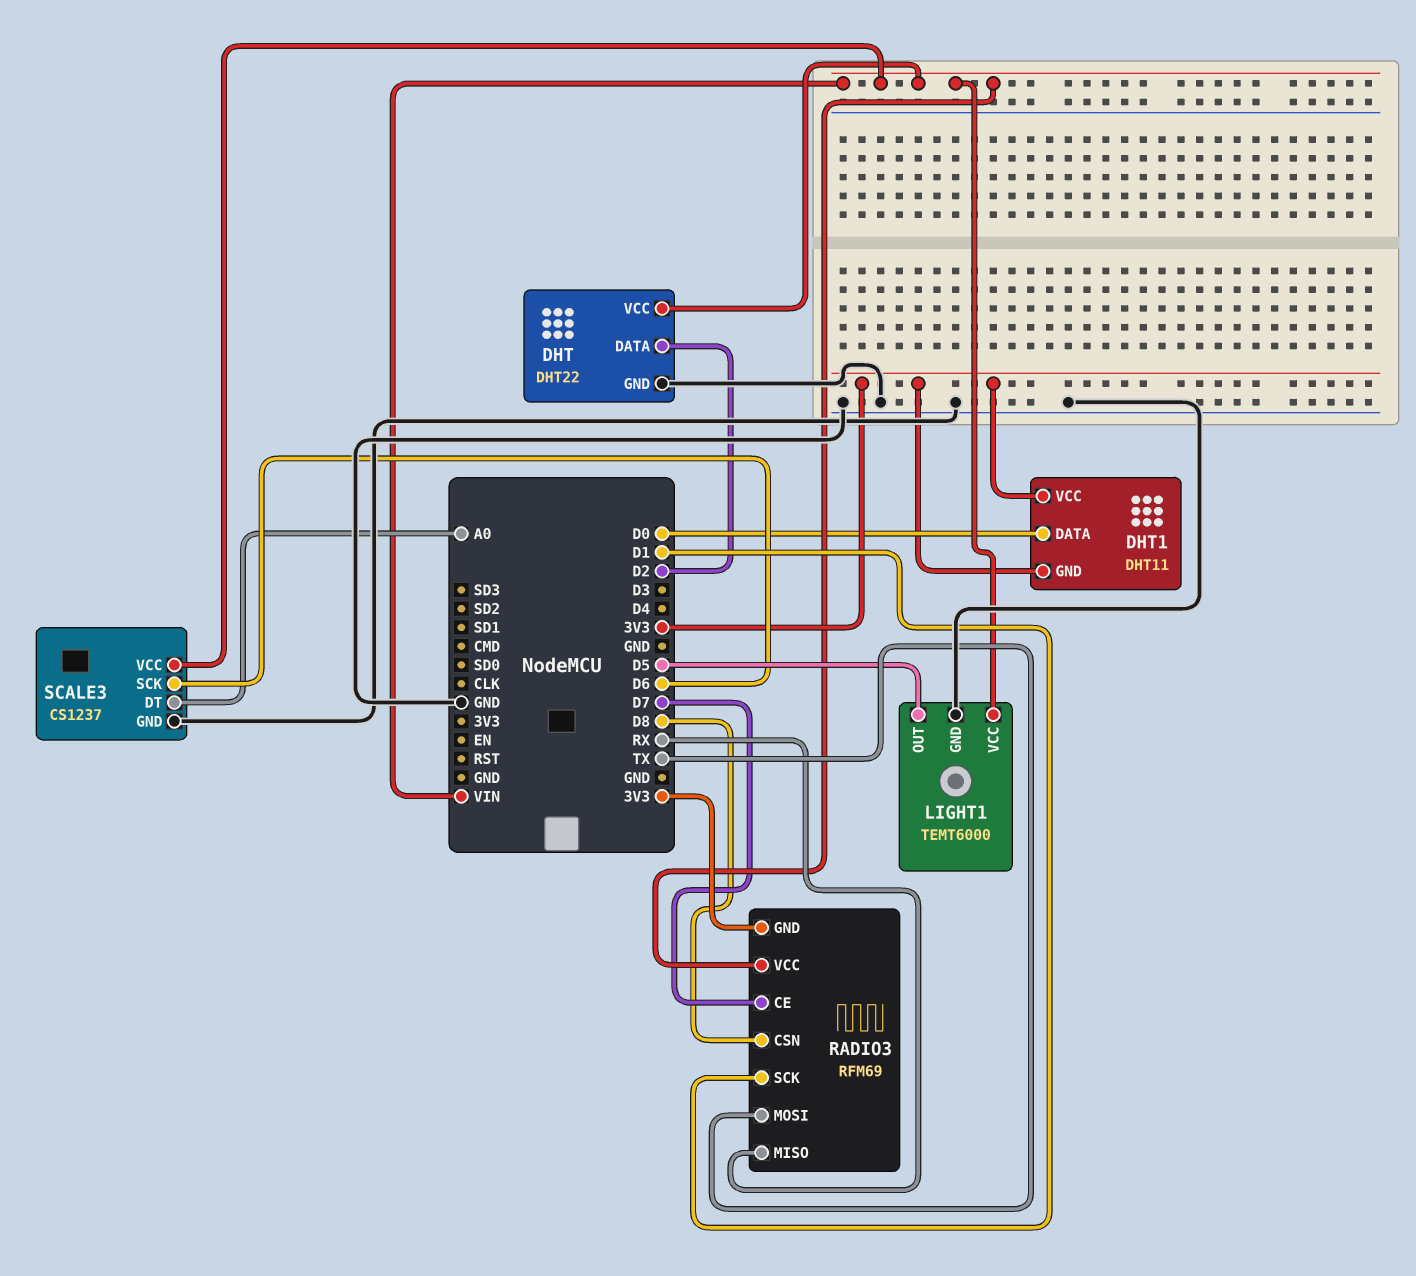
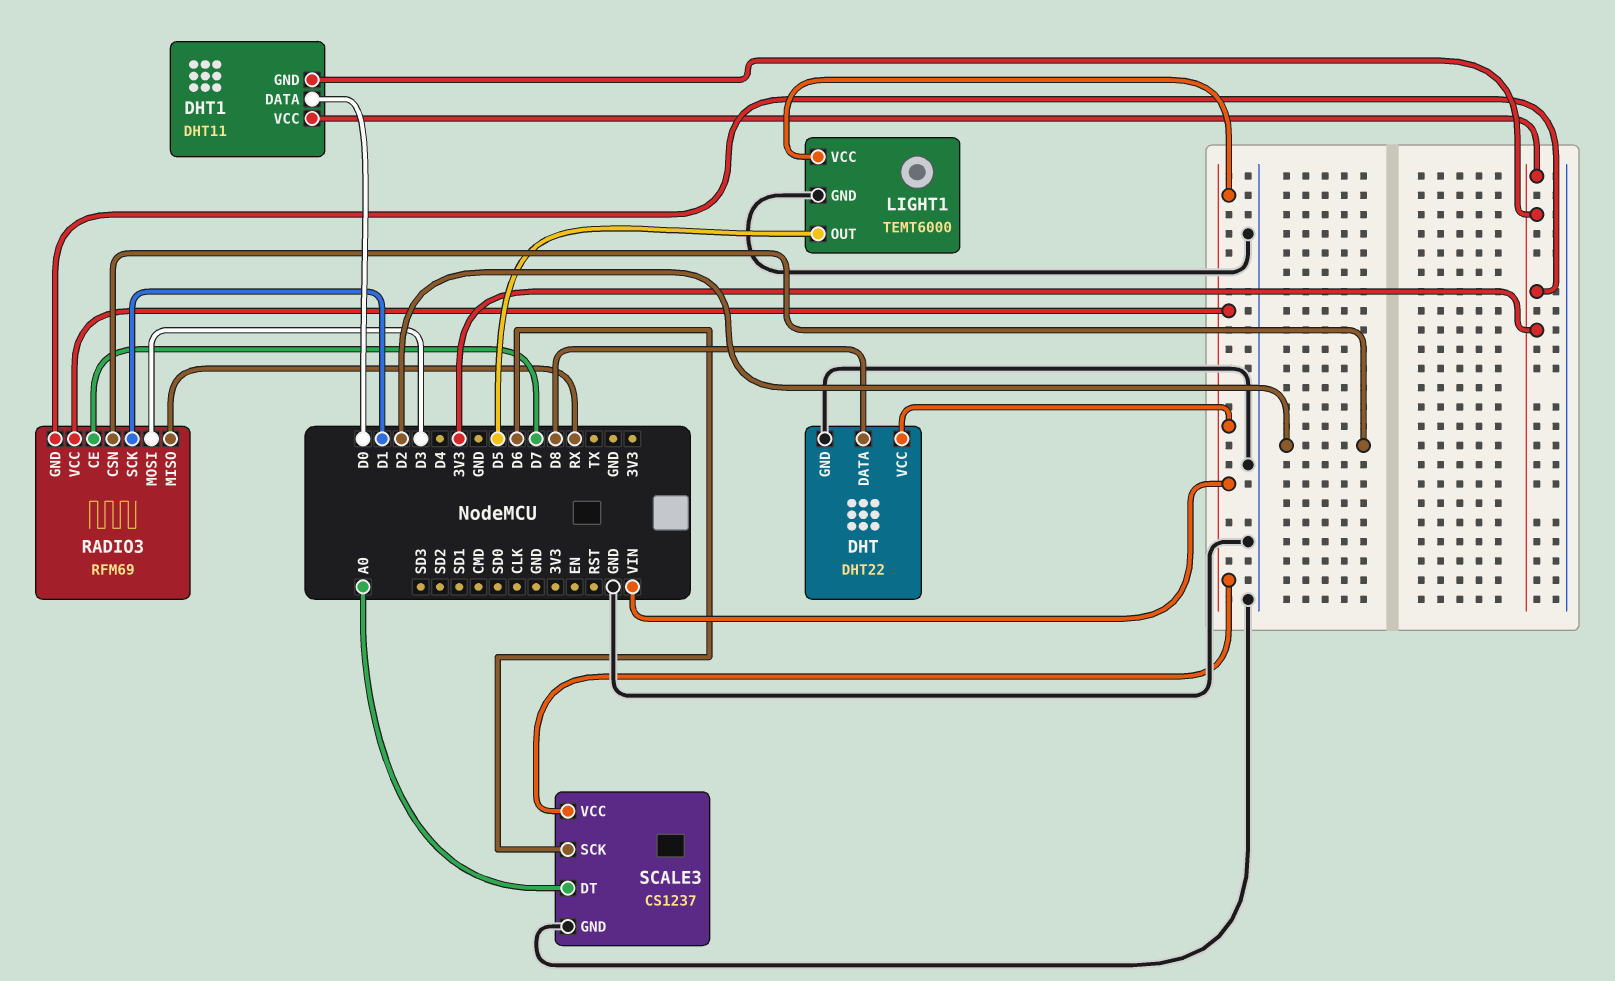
DHT pin DATA: D2 -> D8
RADIO3 pin CSN: D8 -> D2
RADIO3 pin MOSI: TX -> D3

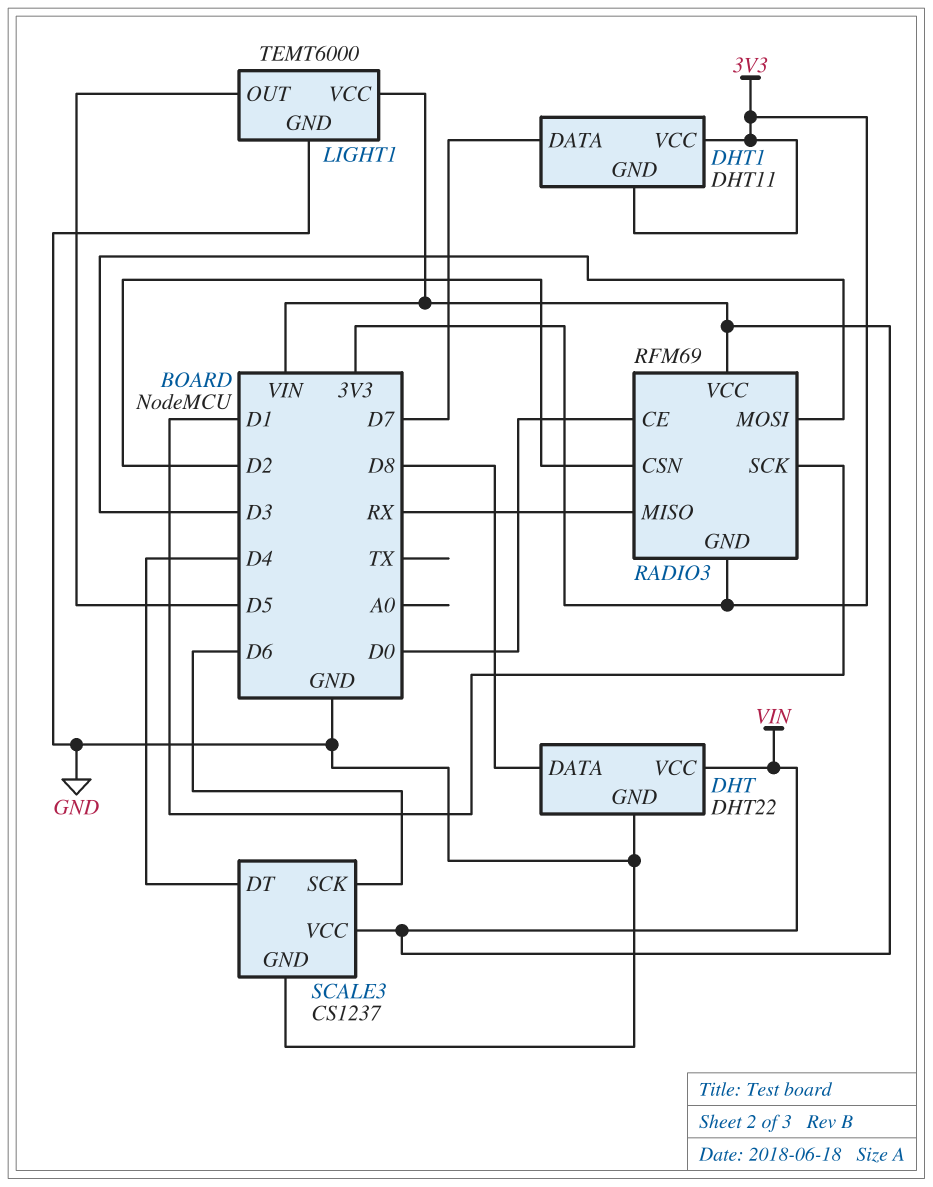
DHT1 pin DATA: D0 -> D7
RADIO3 pin CE: D7 -> D0
SCALE3 pin DT: A0 -> D4

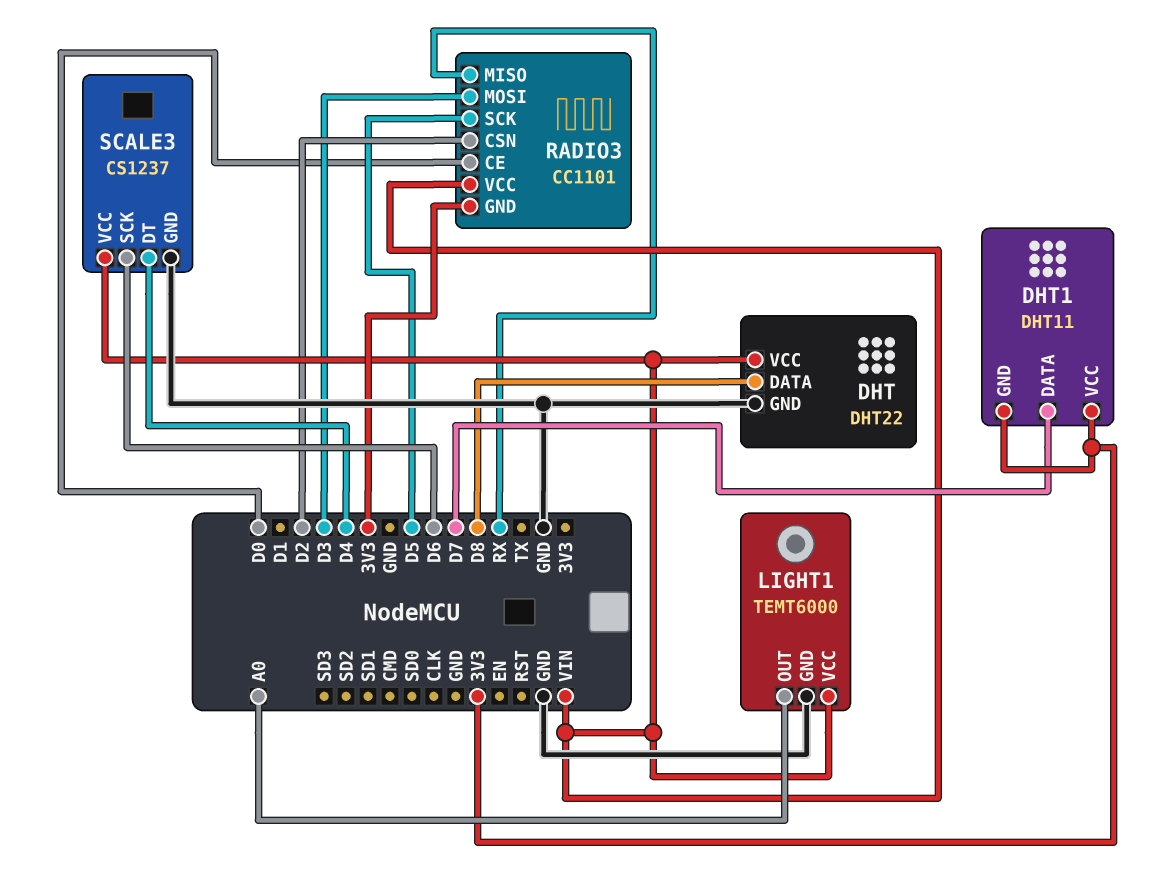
LIGHT1 pin OUT: D5 -> A0
RADIO3: RFM69 -> CC1101
RADIO3 pin SCK: D1 -> D5

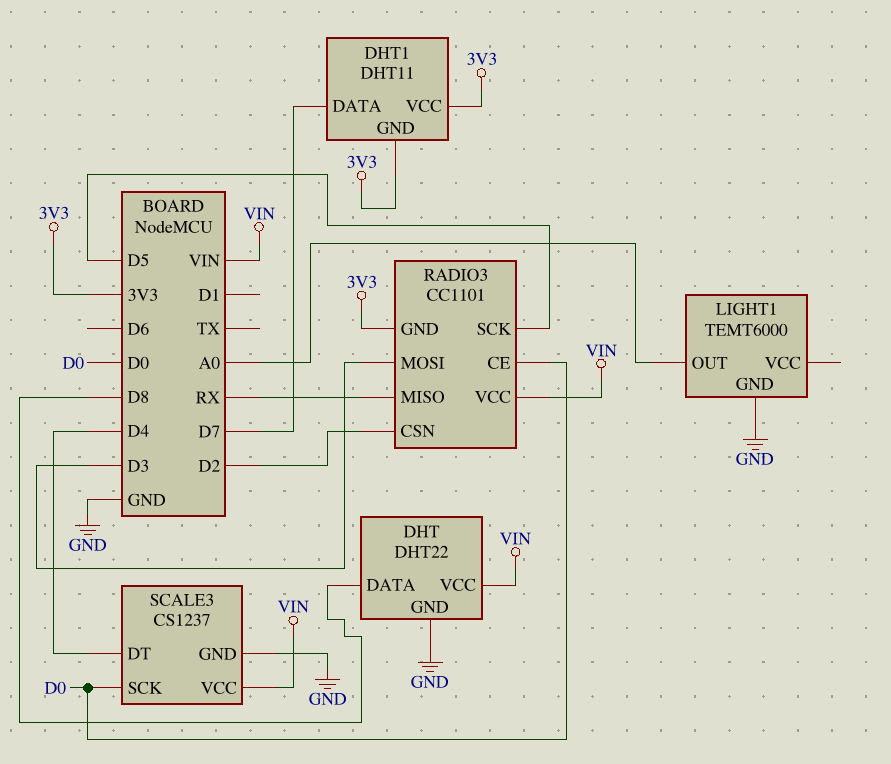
LIGHT1 pin VCC: VIN -> none
SCALE3 pin SCK: D6 -> D0

